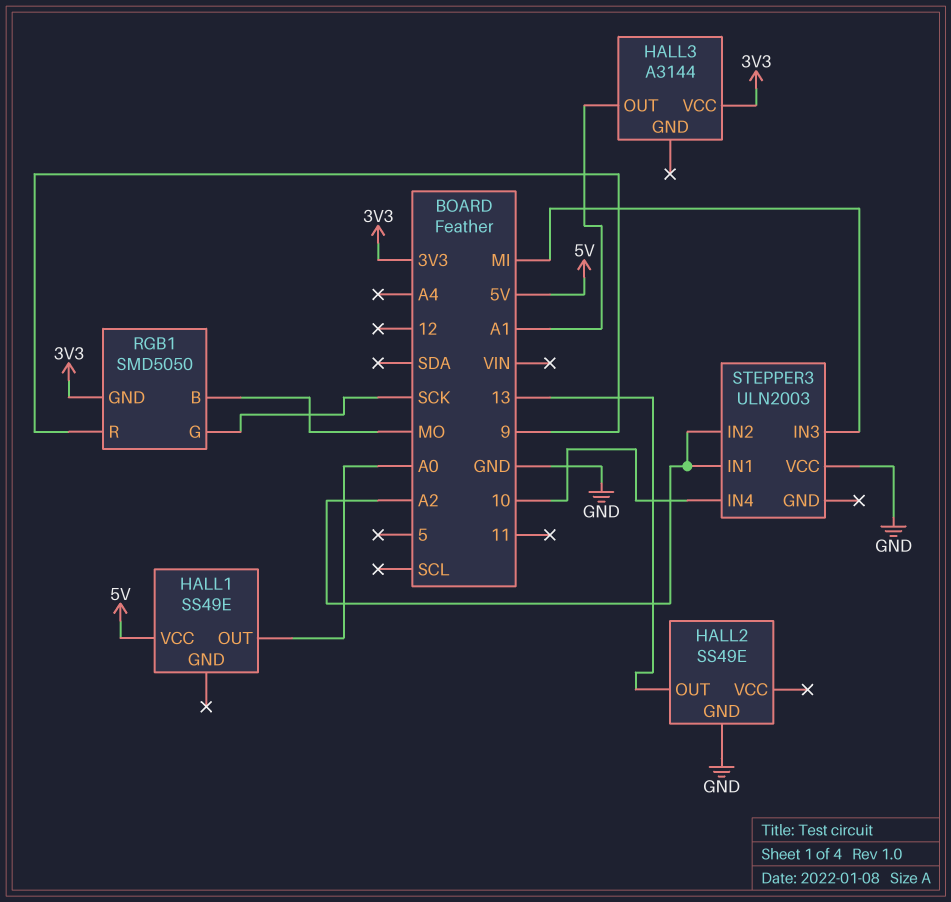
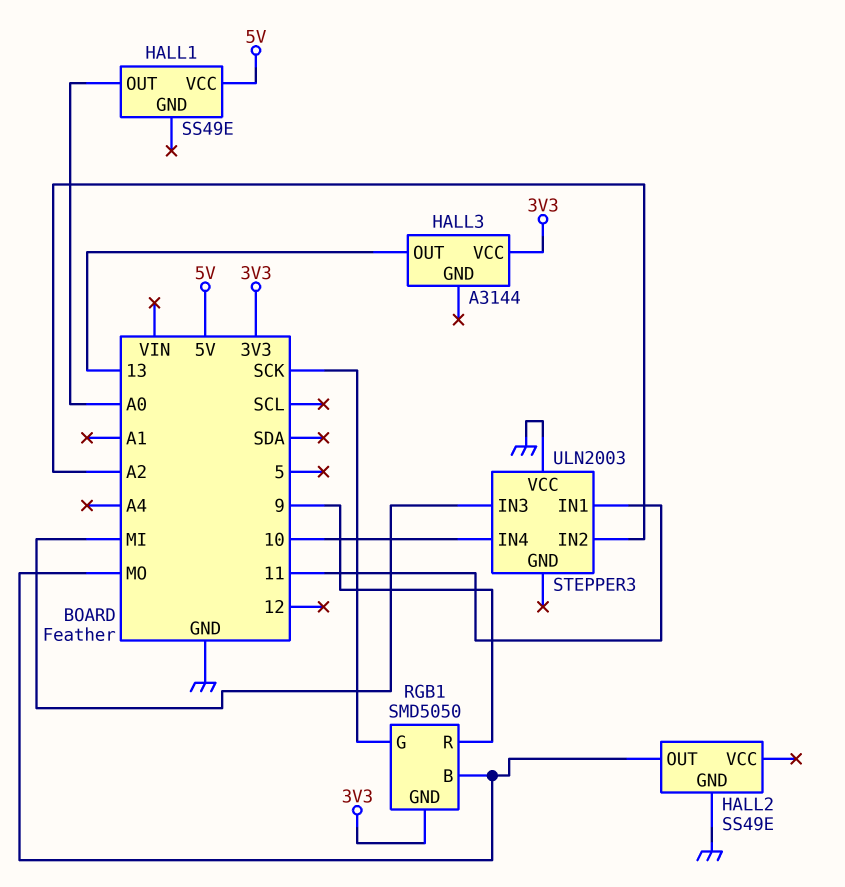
HALL2 pin OUT: 13 -> MO
HALL3 pin OUT: A1 -> 13
STEPPER3 pin IN1: A2 -> 11

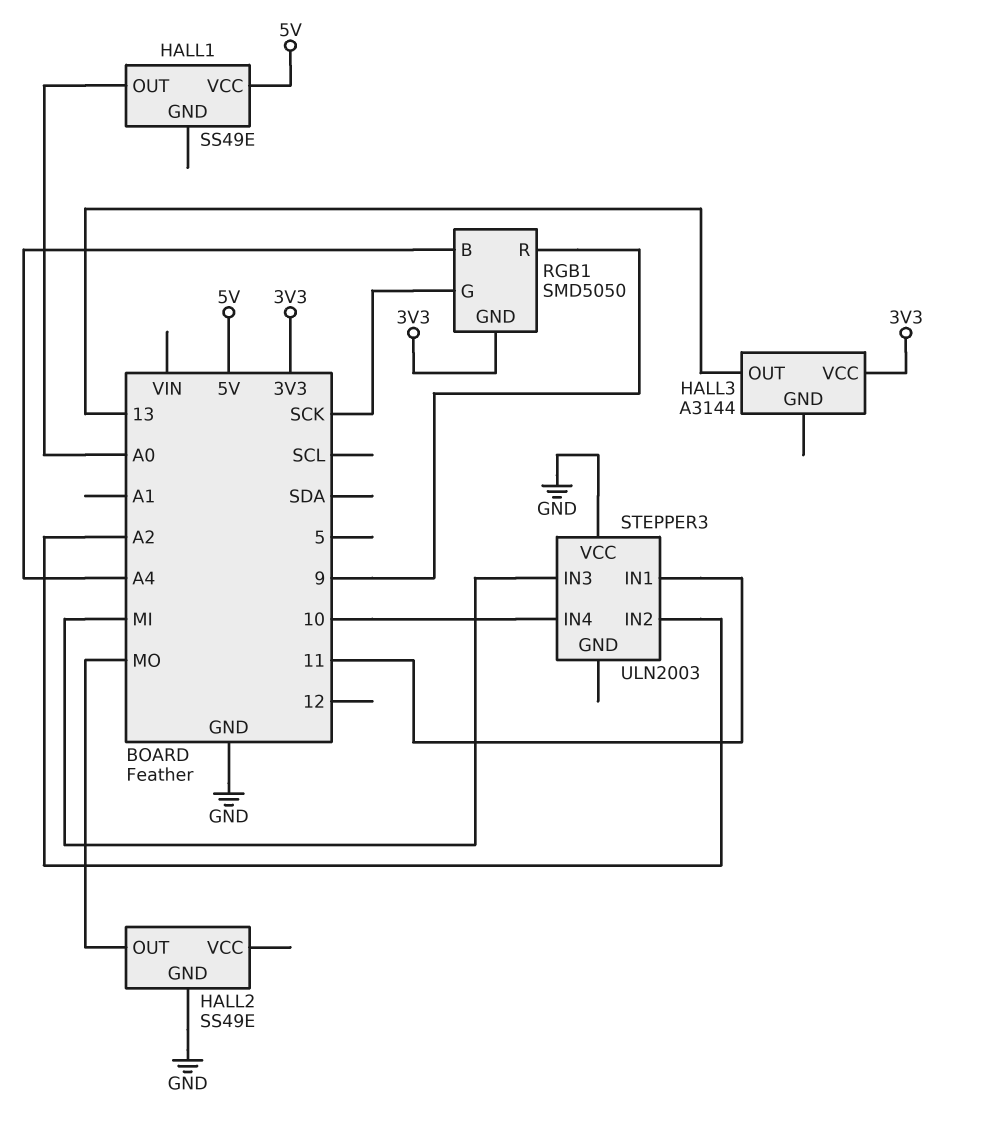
RGB1 pin B: MO -> A4

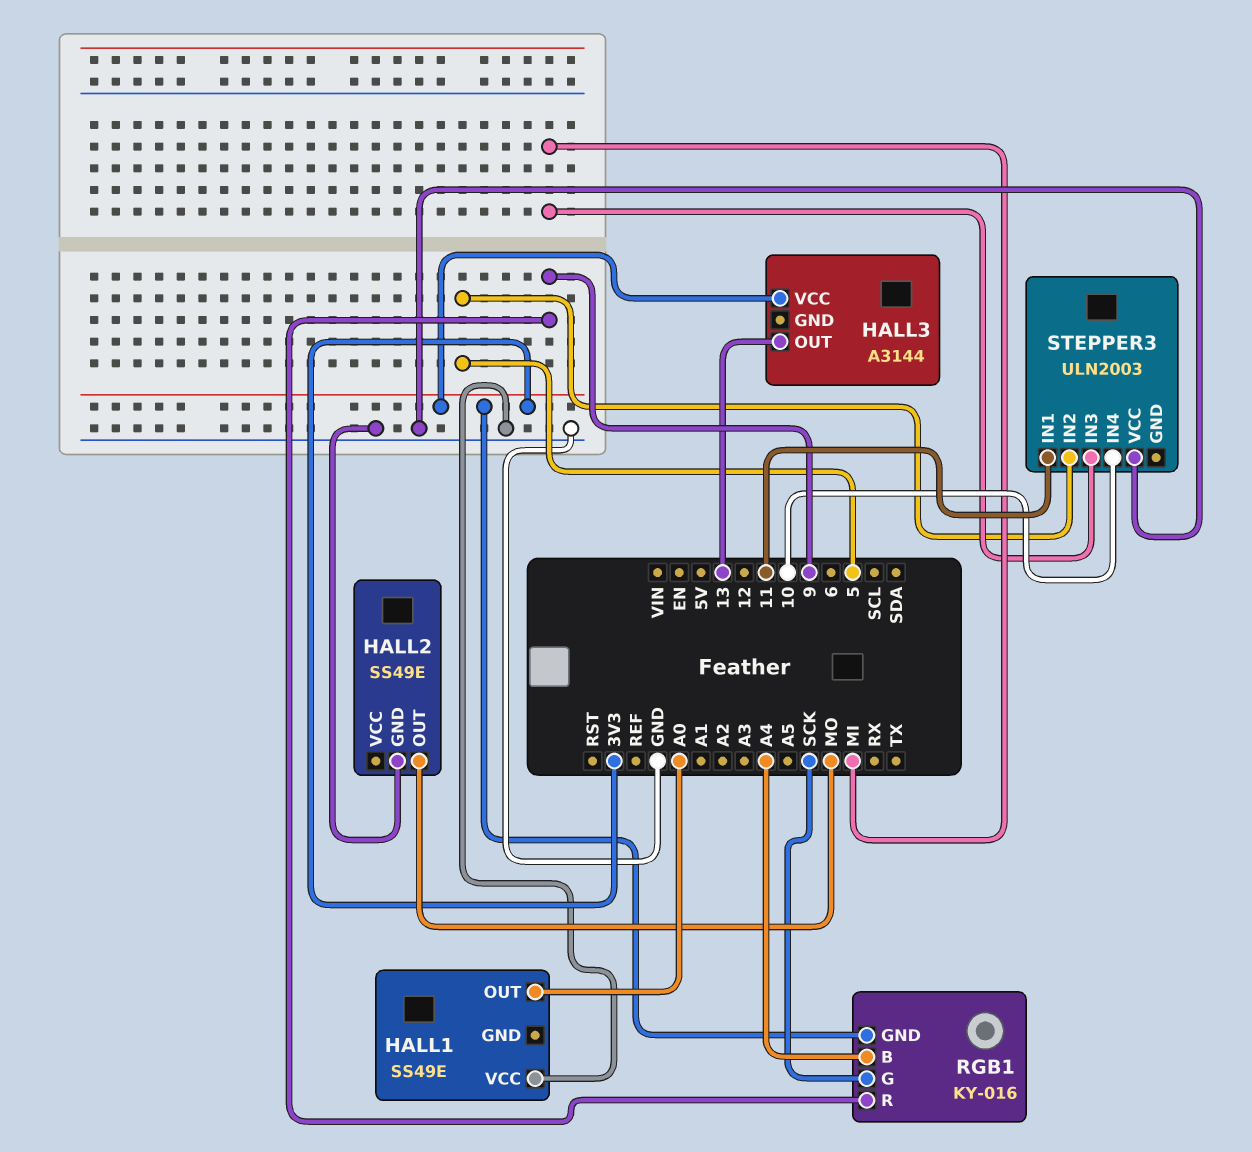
HALL1 pin VCC: 5V -> GND
RGB1: SMD5050 -> KY-016
STEPPER3 pin IN2: A2 -> 5

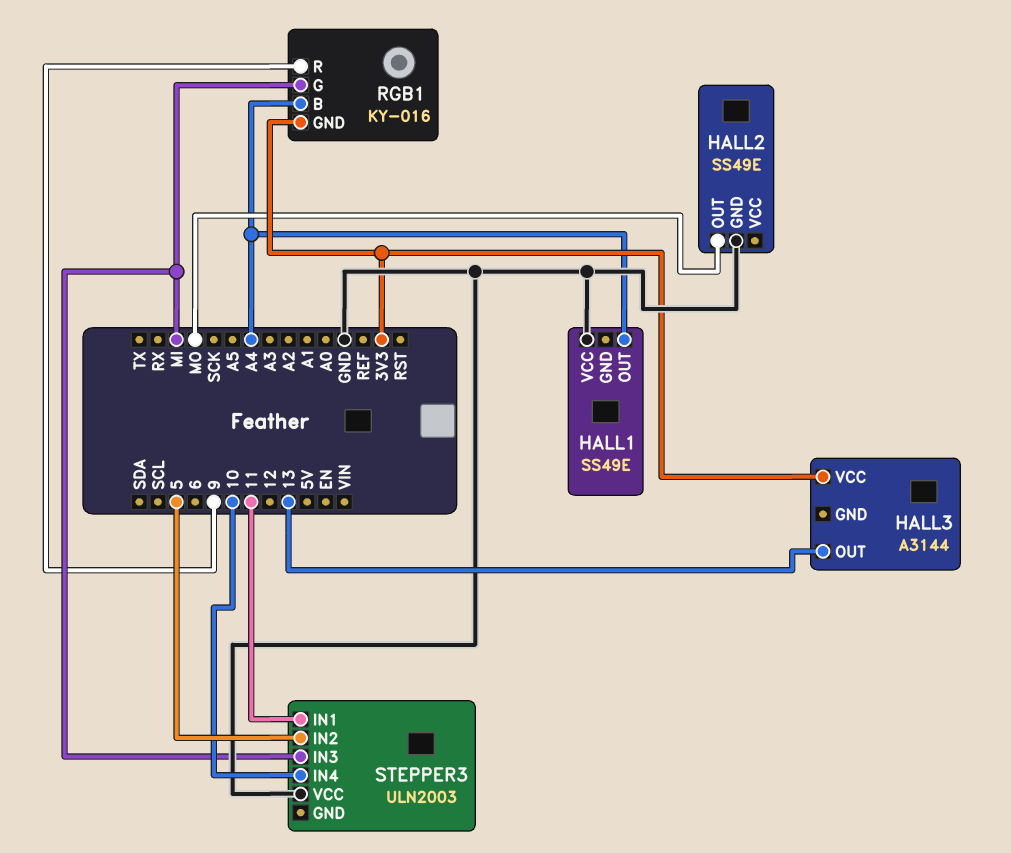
HALL1 pin OUT: A0 -> A4
RGB1 pin G: SCK -> MI

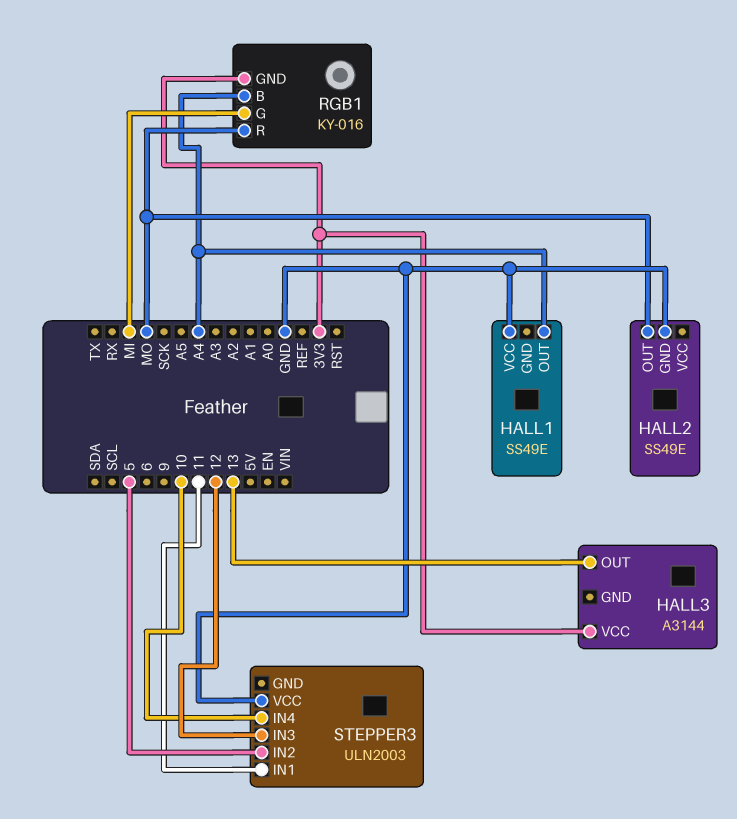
RGB1 pin R: 9 -> MO
STEPPER3 pin IN3: MI -> 12

